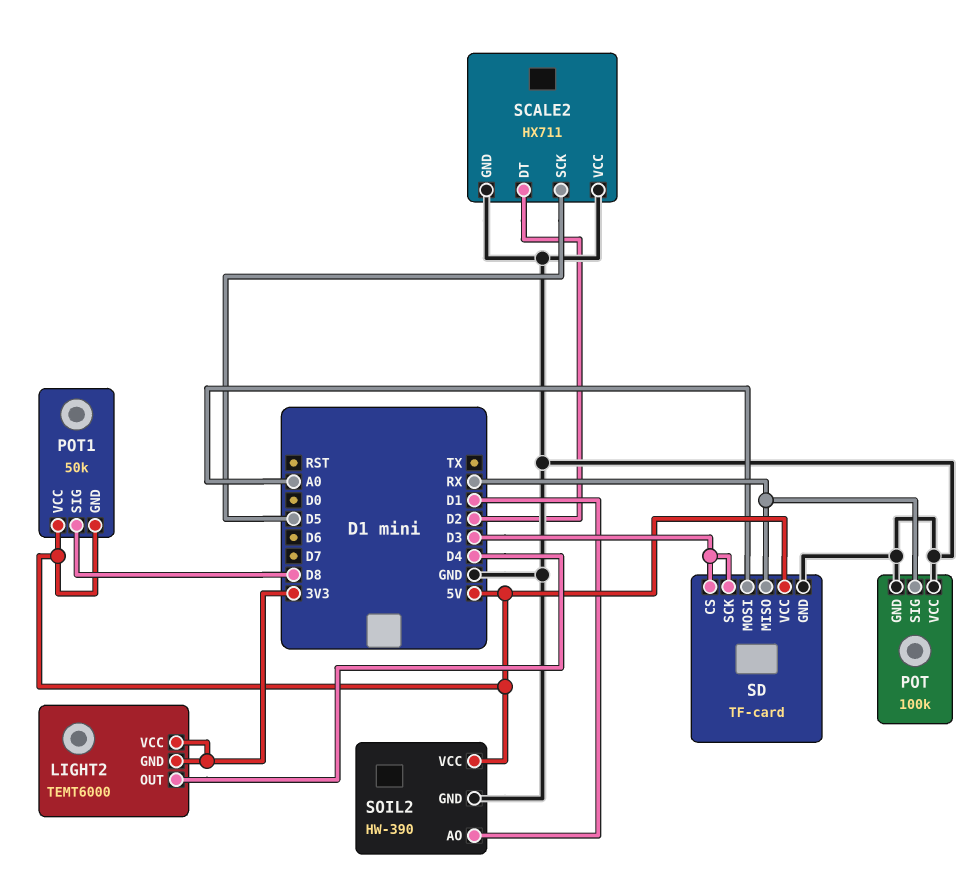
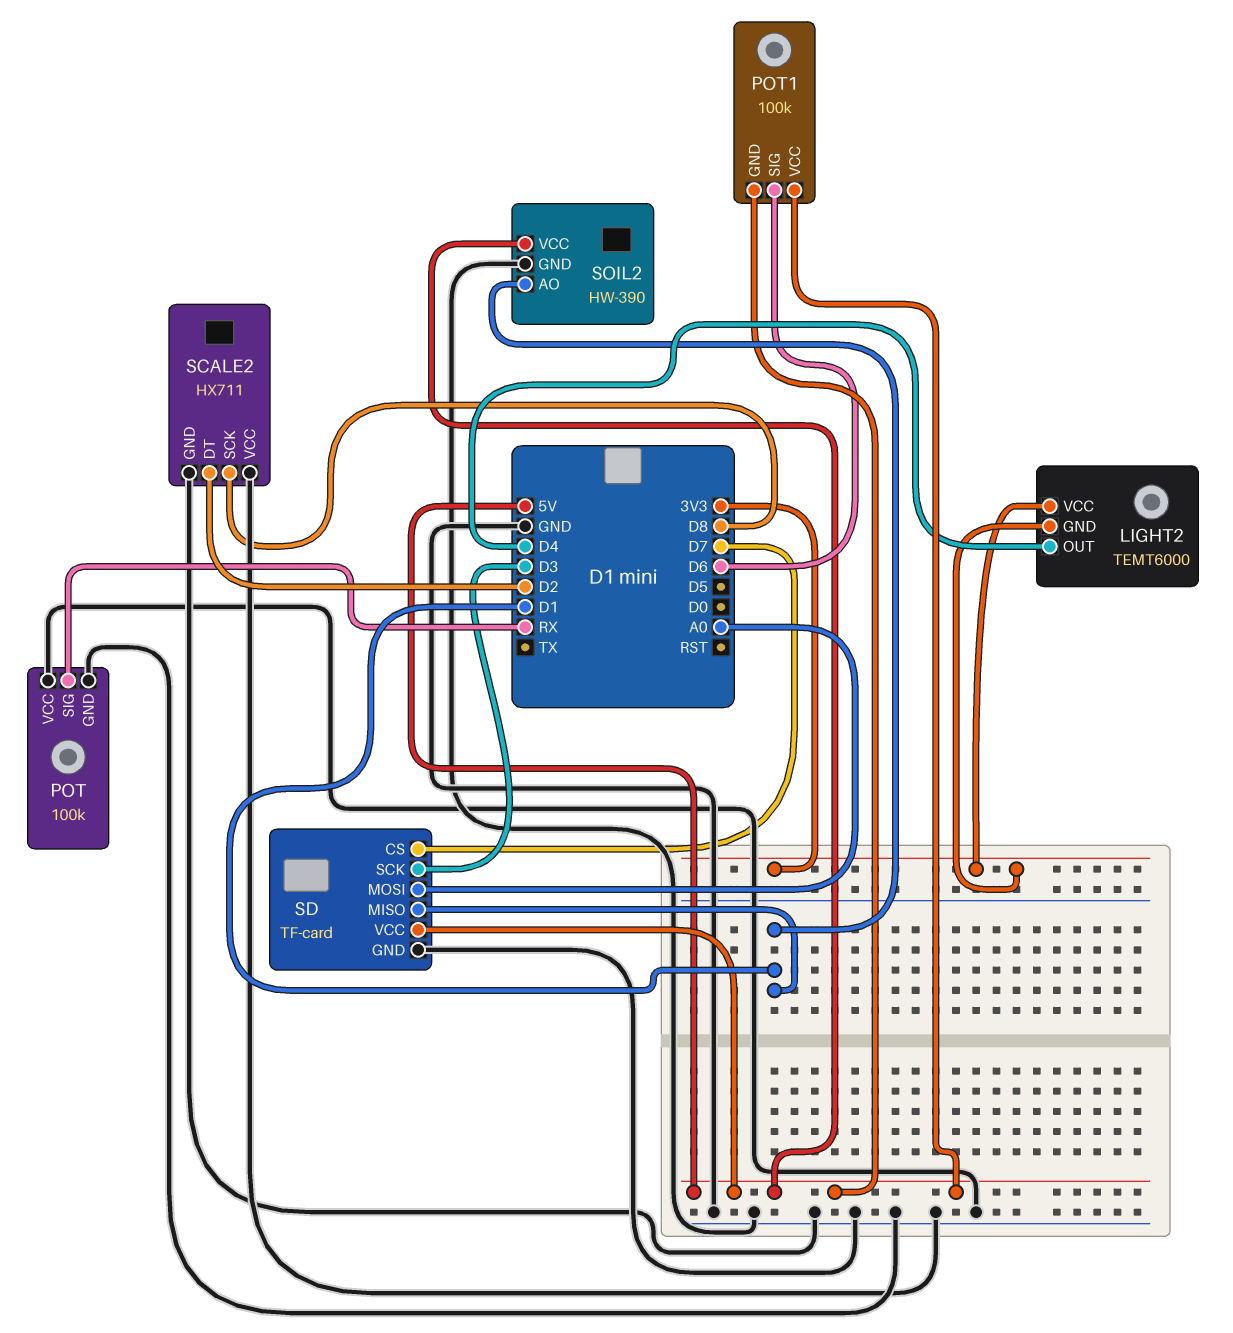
POT1: 50k -> 100k
POT1 pin SIG: D8 -> D6
SCALE2 pin SCK: D5 -> D8
SD pin CS: D3 -> D7
SD pin MISO: RX -> D1

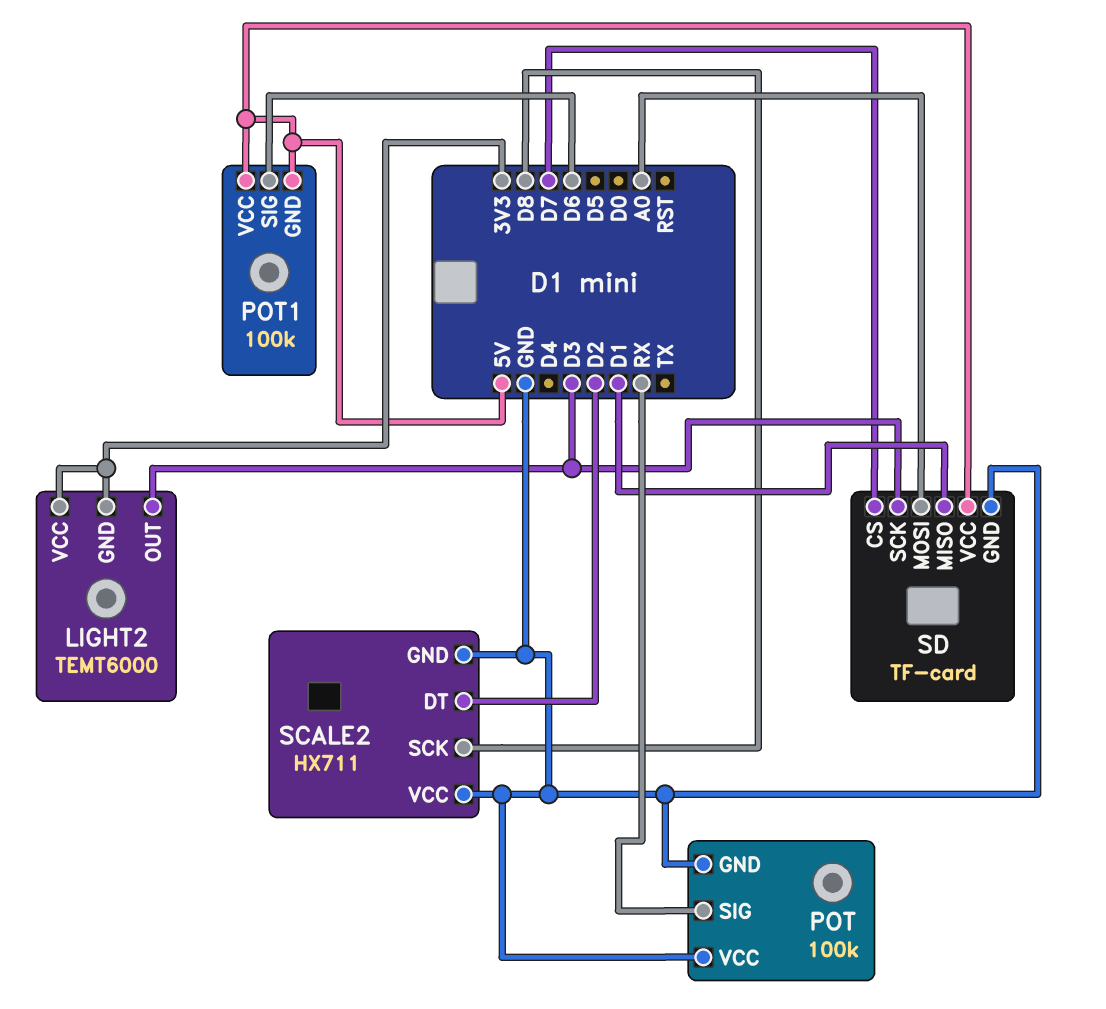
LIGHT2 pin OUT: D4 -> D3
SOIL2: HW-390 -> none
SOIL2 pin AO: D1 -> none
SOIL2 pin GND: GND -> none
SOIL2 pin VCC: 5V -> none

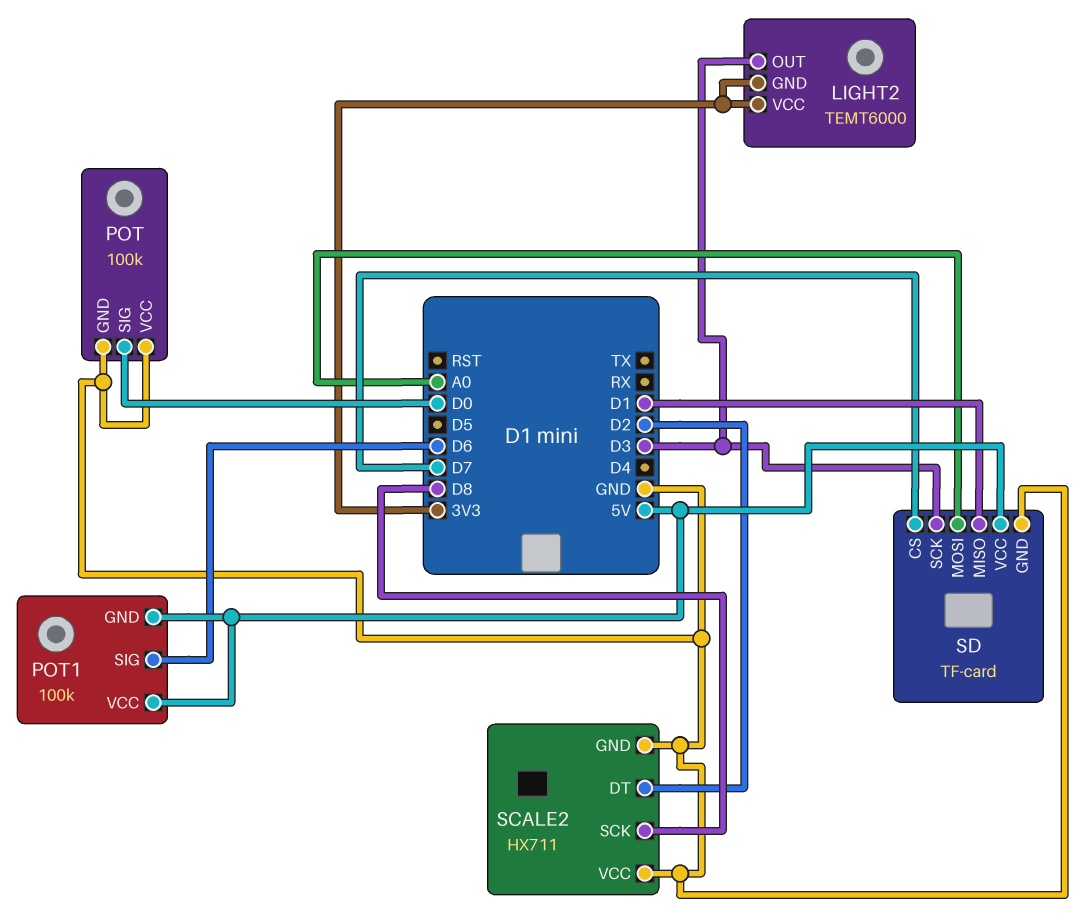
POT pin SIG: RX -> D0

